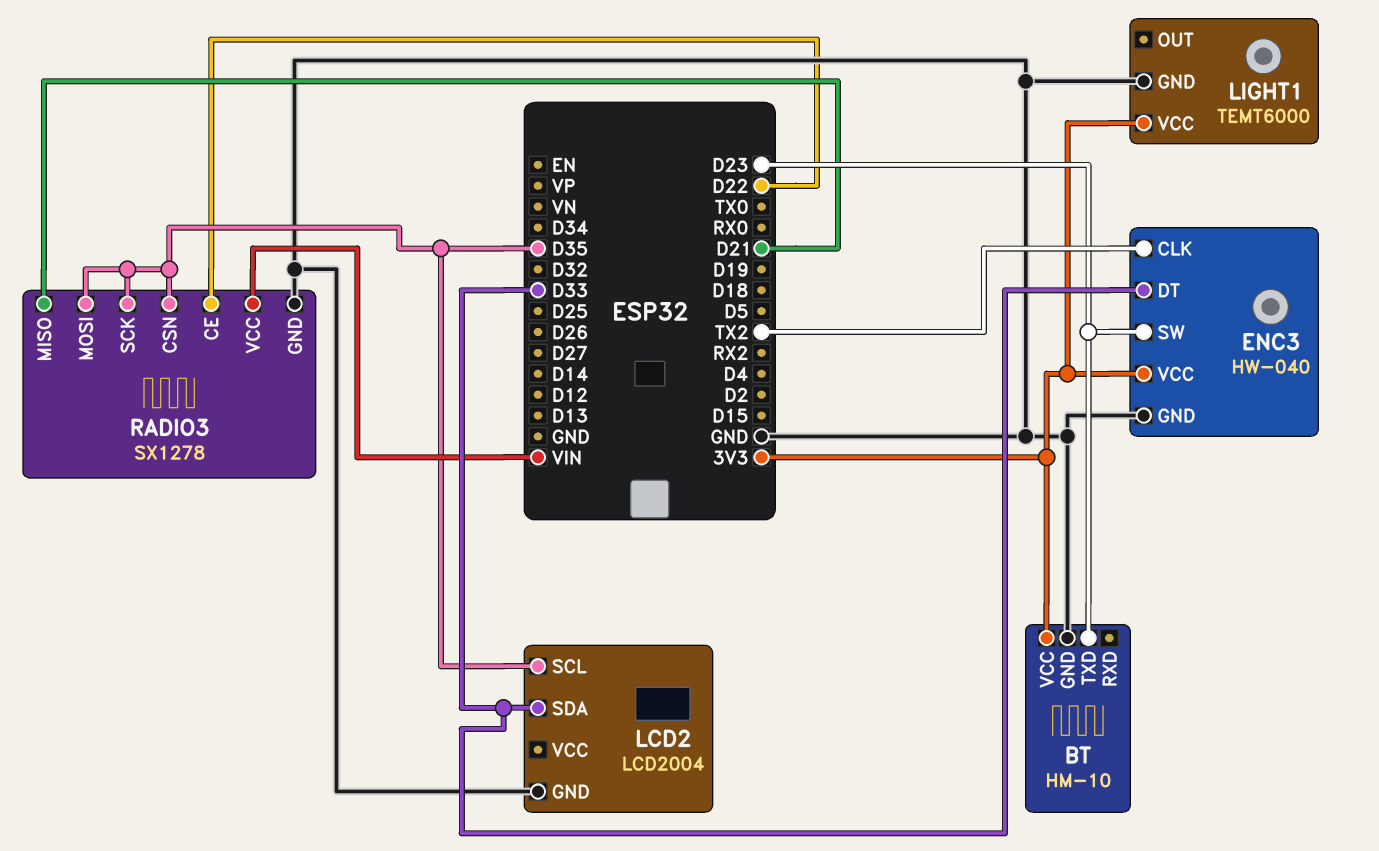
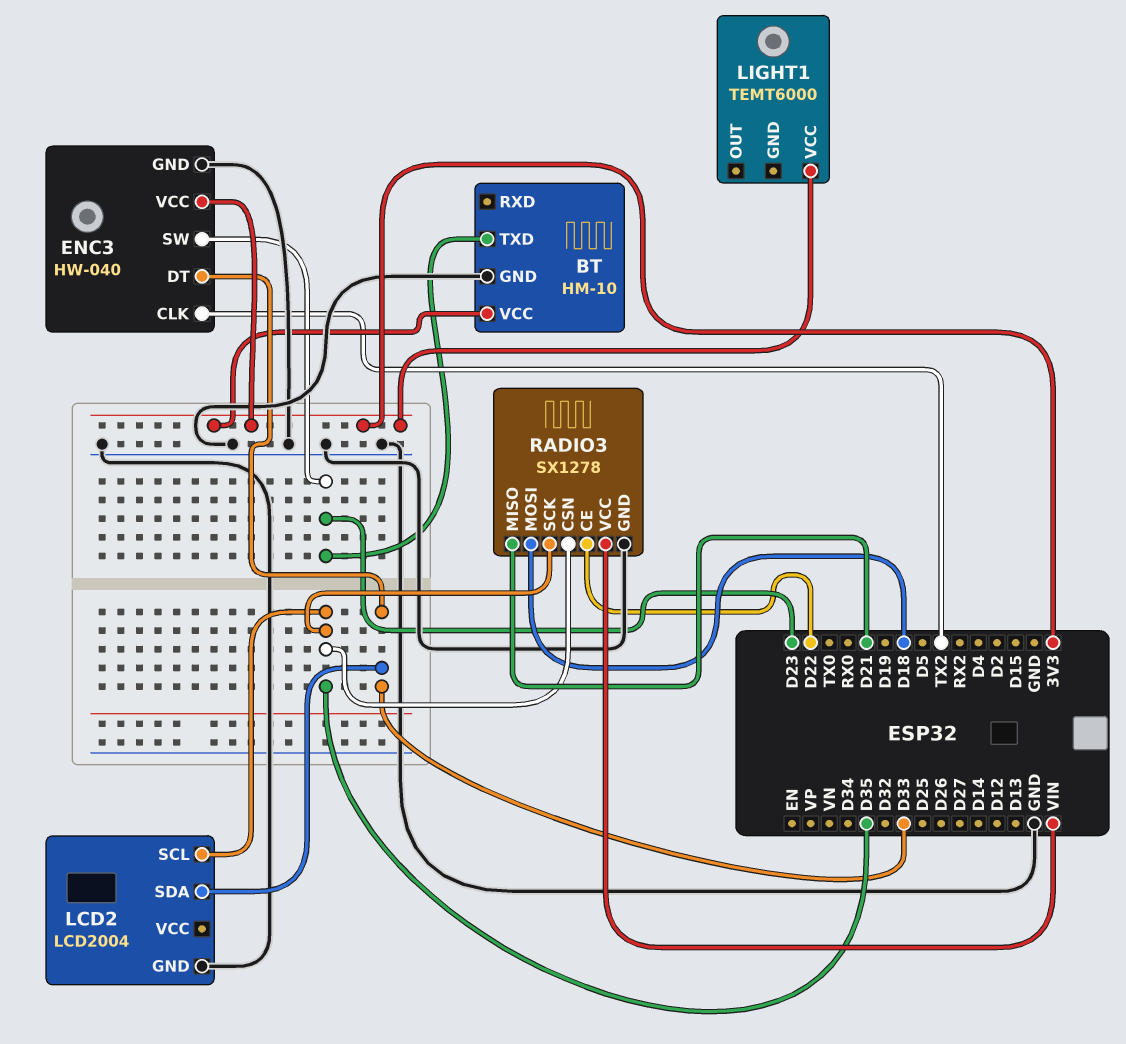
LIGHT1 pin GND: GND -> none
RADIO3 pin MOSI: D35 -> D18

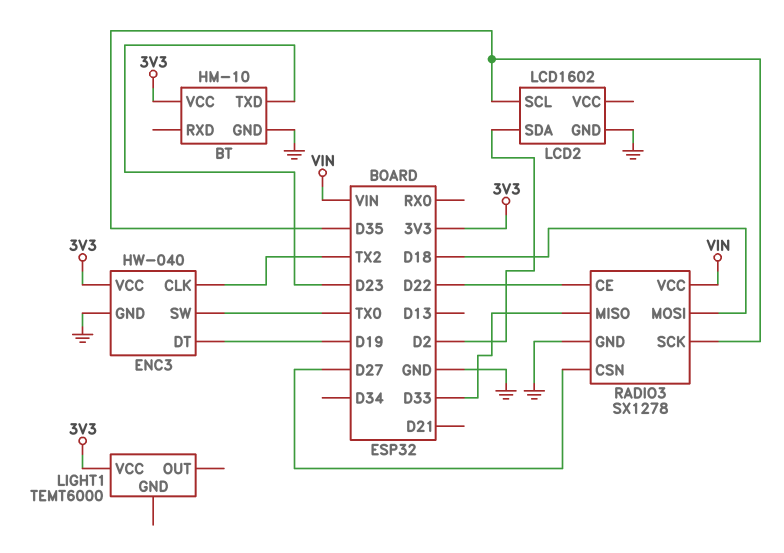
ENC3 pin DT: D33 -> D19
ENC3 pin SW: D23 -> TX0
LCD2: LCD2004 -> LCD1602
LCD2 pin SDA: D33 -> D2
RADIO3 pin CSN: D35 -> D27
RADIO3 pin MISO: D21 -> D33

